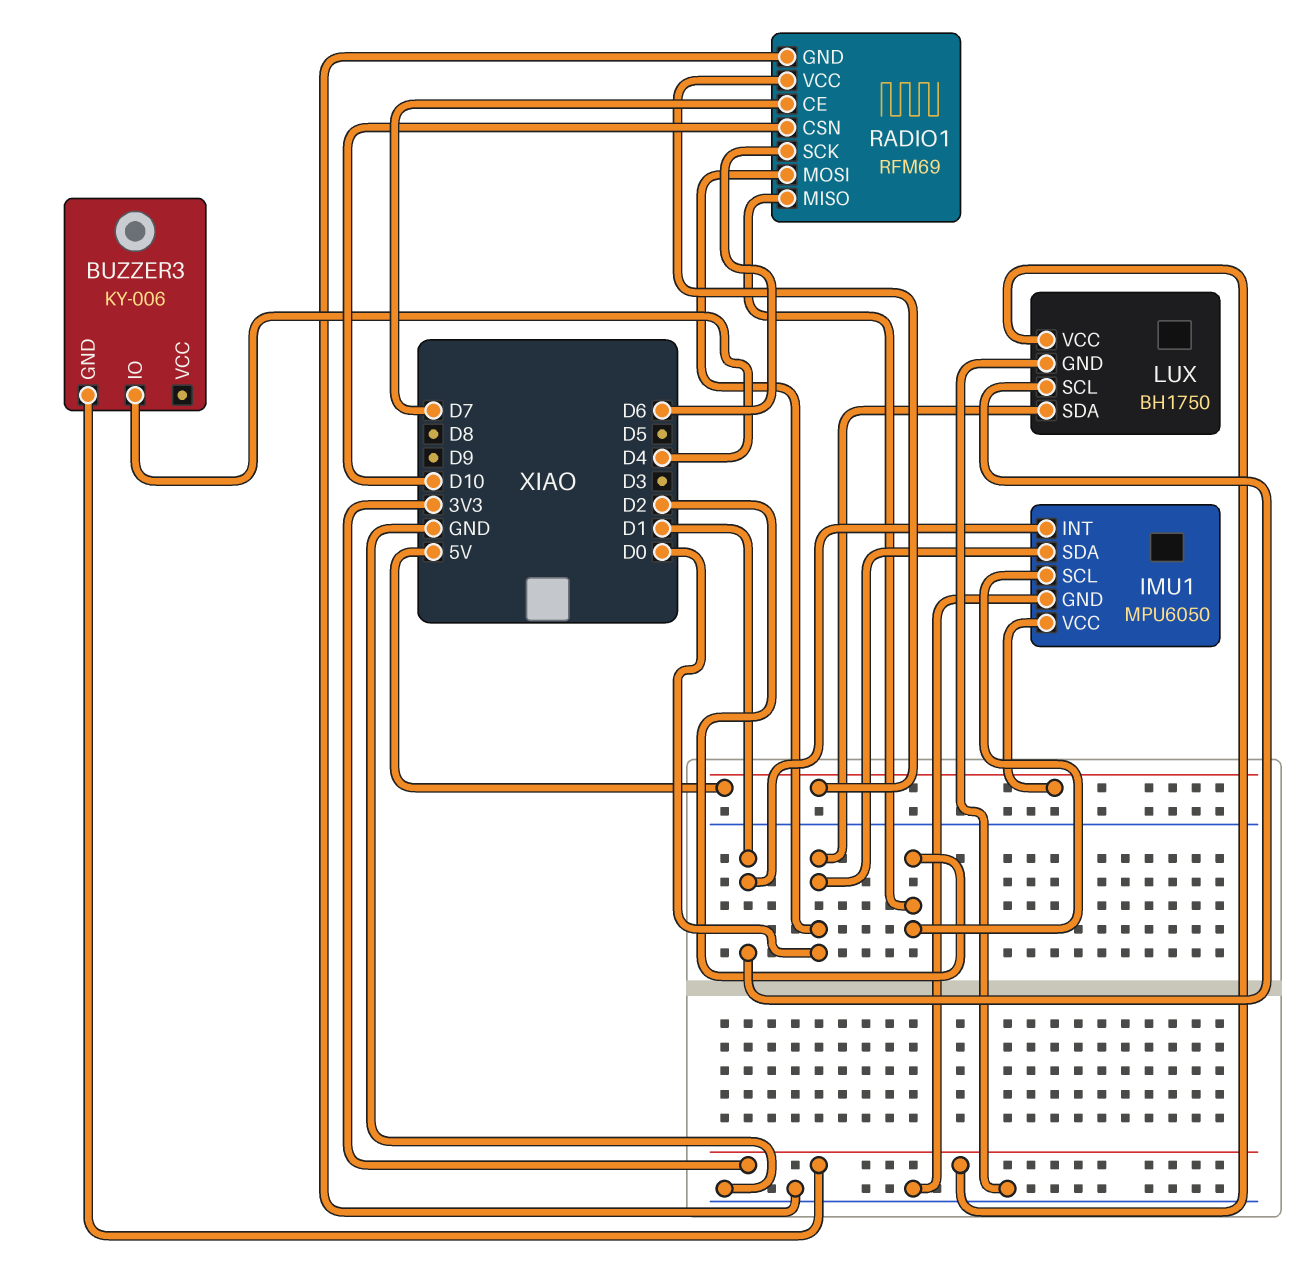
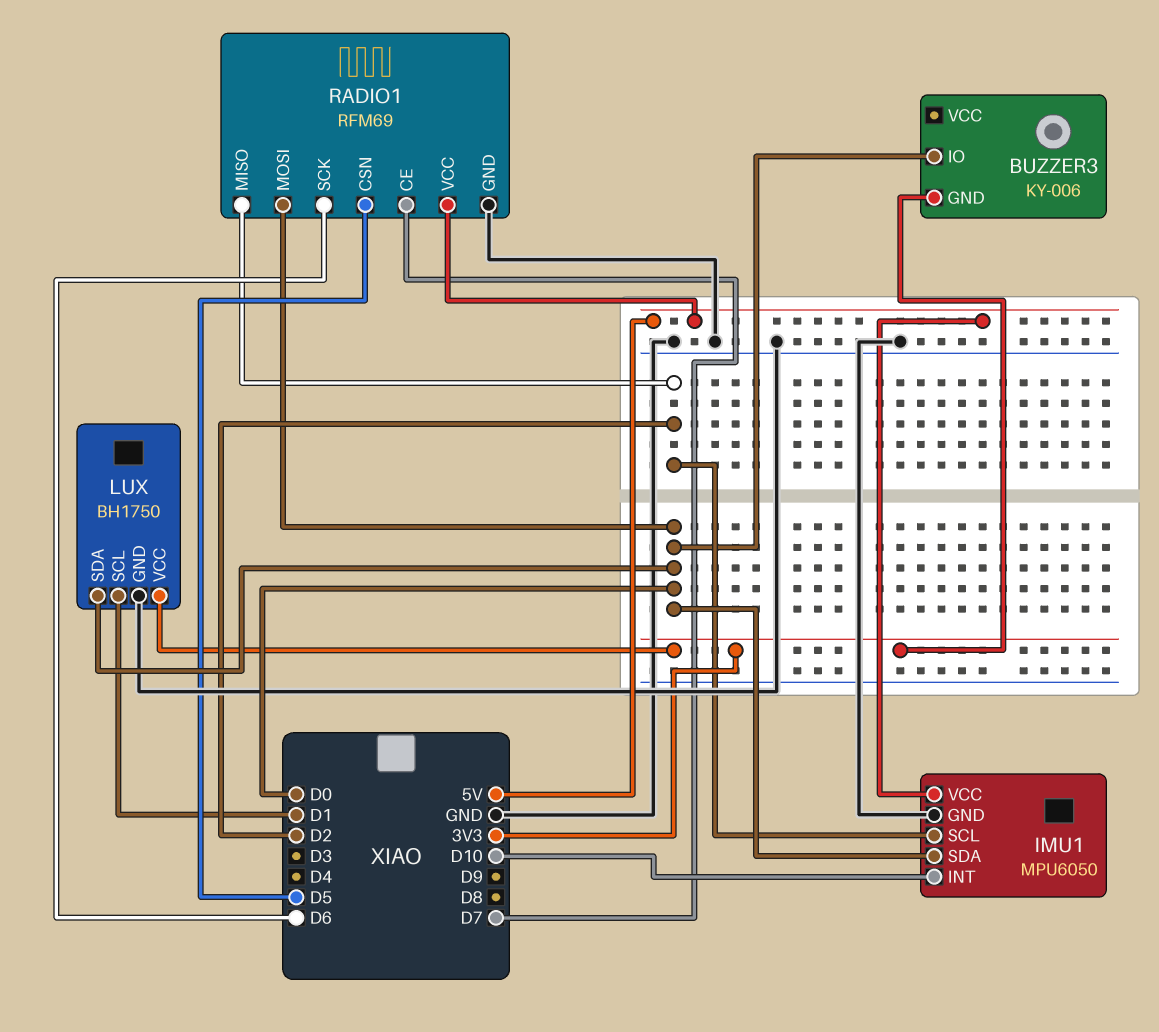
BUZZER3 pin IO: D4 -> D0
IMU1 pin INT: D1 -> D10
RADIO1 pin CSN: D10 -> D5

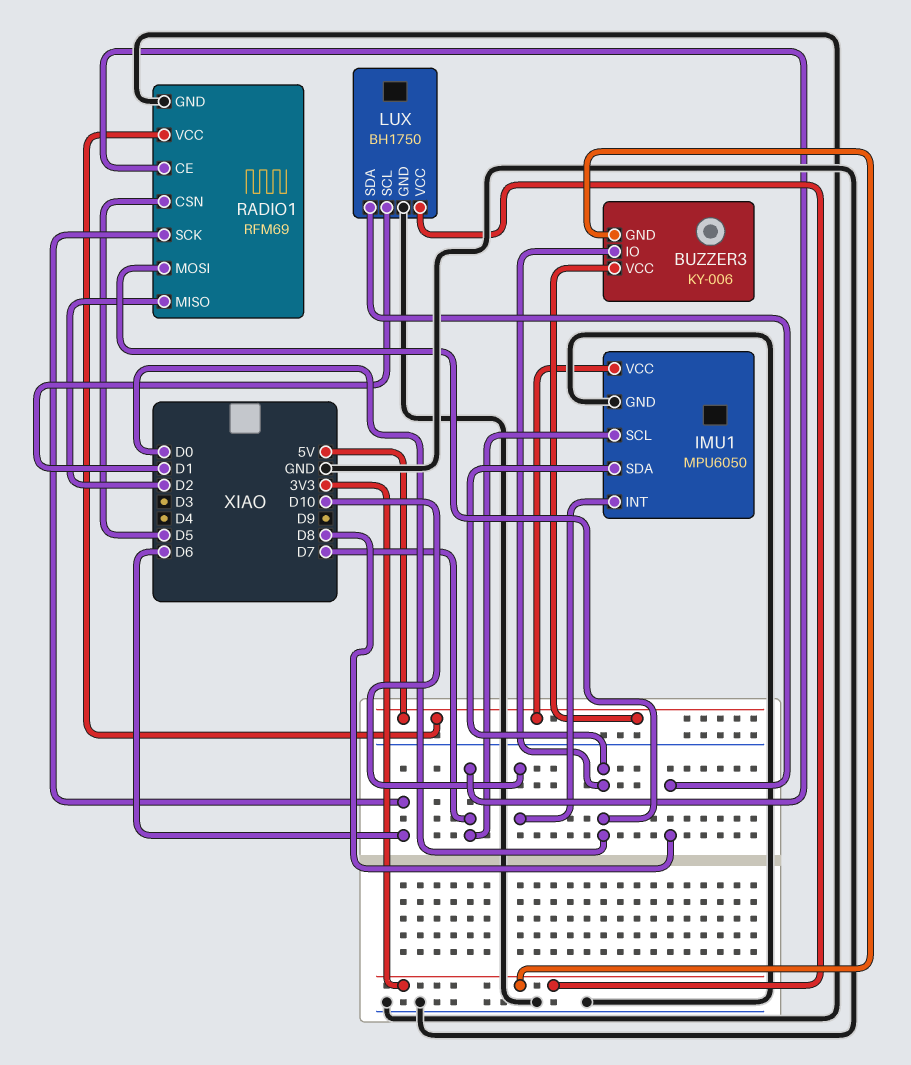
BUZZER3 pin VCC: none -> 5V
IMU1 pin SCL: D2 -> D7
LUX pin SDA: D0 -> D8

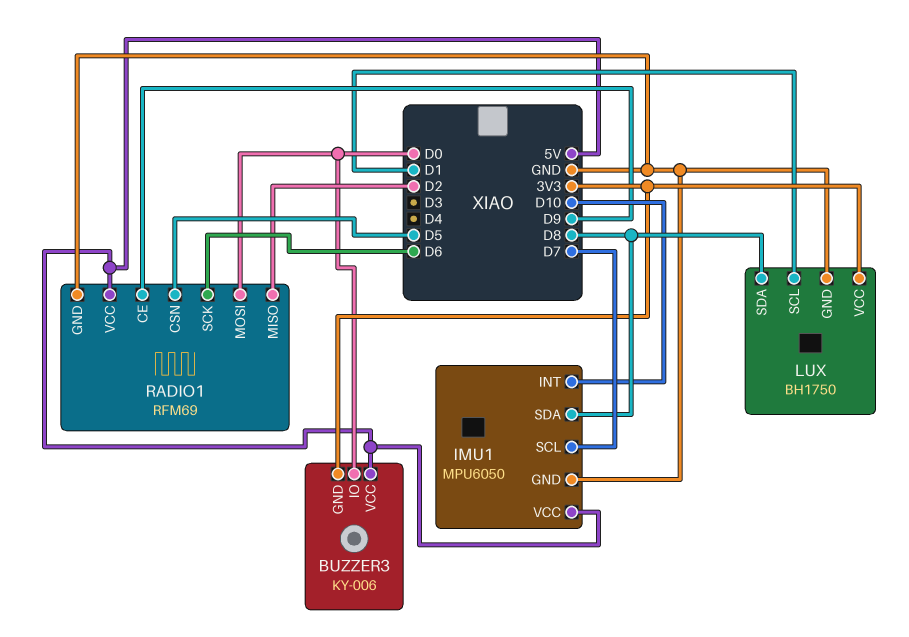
IMU1 pin SDA: D0 -> D8
RADIO1 pin CE: D7 -> D9

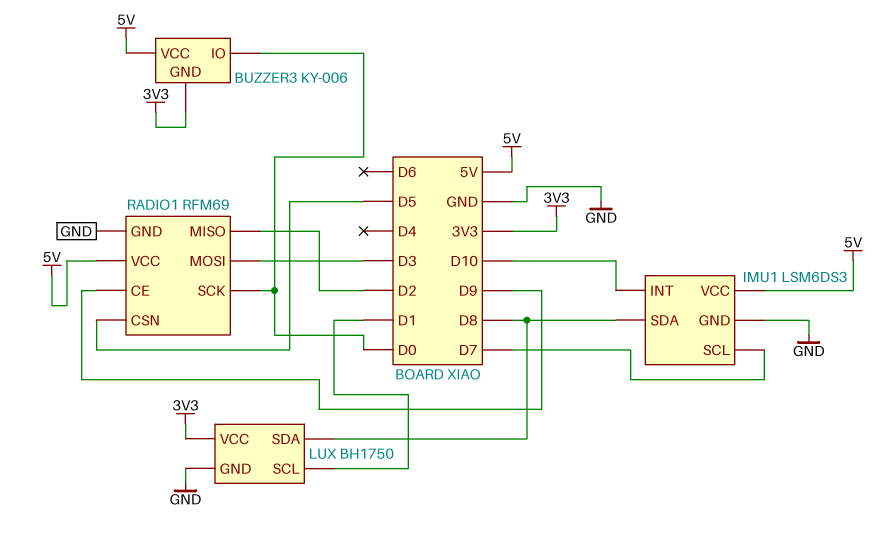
IMU1: MPU6050 -> LSM6DS3
RADIO1 pin MOSI: D0 -> D3
RADIO1 pin SCK: D6 -> D0

